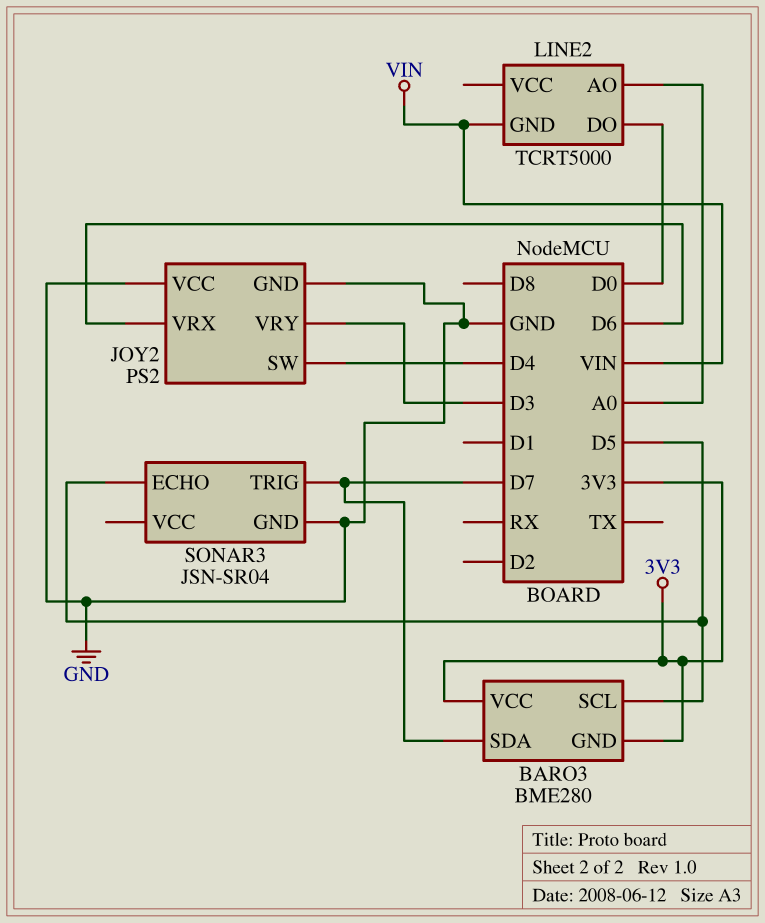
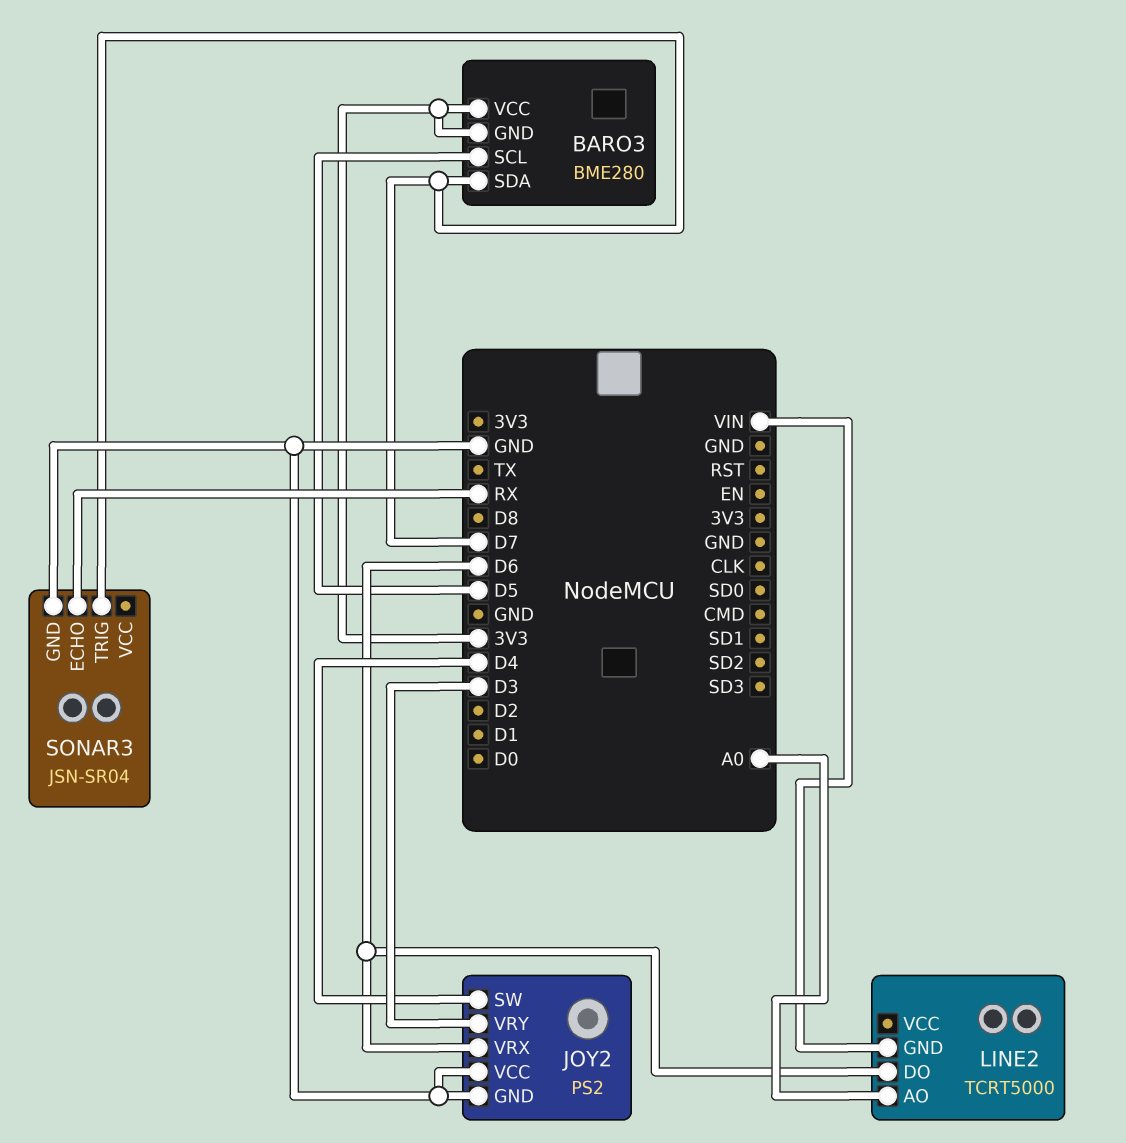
LINE2 pin DO: D0 -> D6
SONAR3 pin ECHO: D5 -> RX

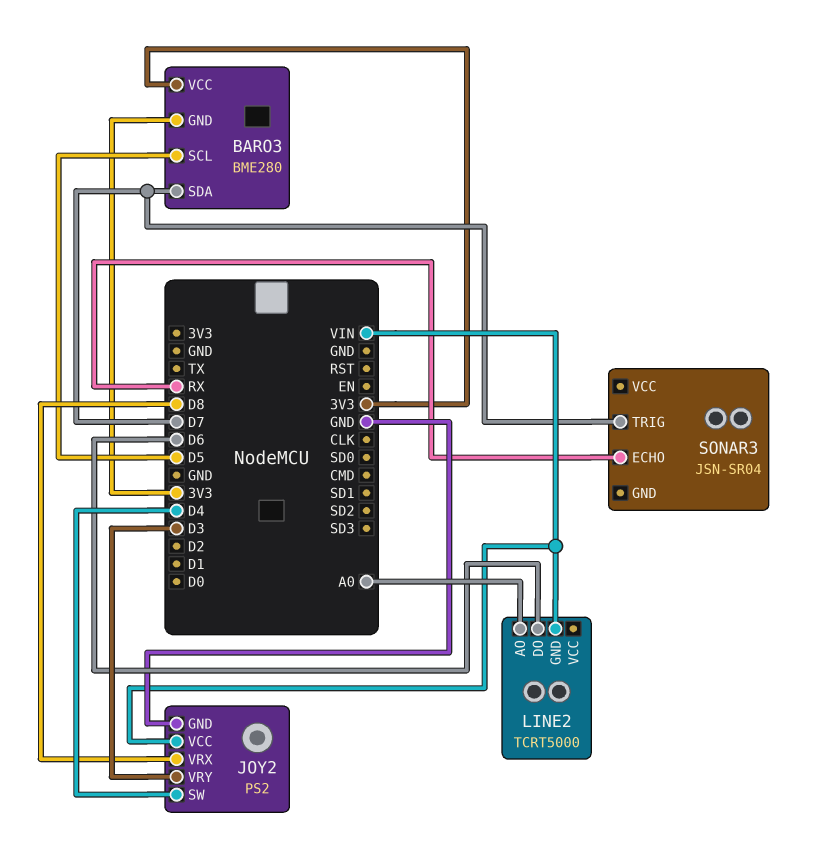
JOY2 pin VCC: GND -> VIN
JOY2 pin VRX: D6 -> D8
SONAR3 pin GND: GND -> none

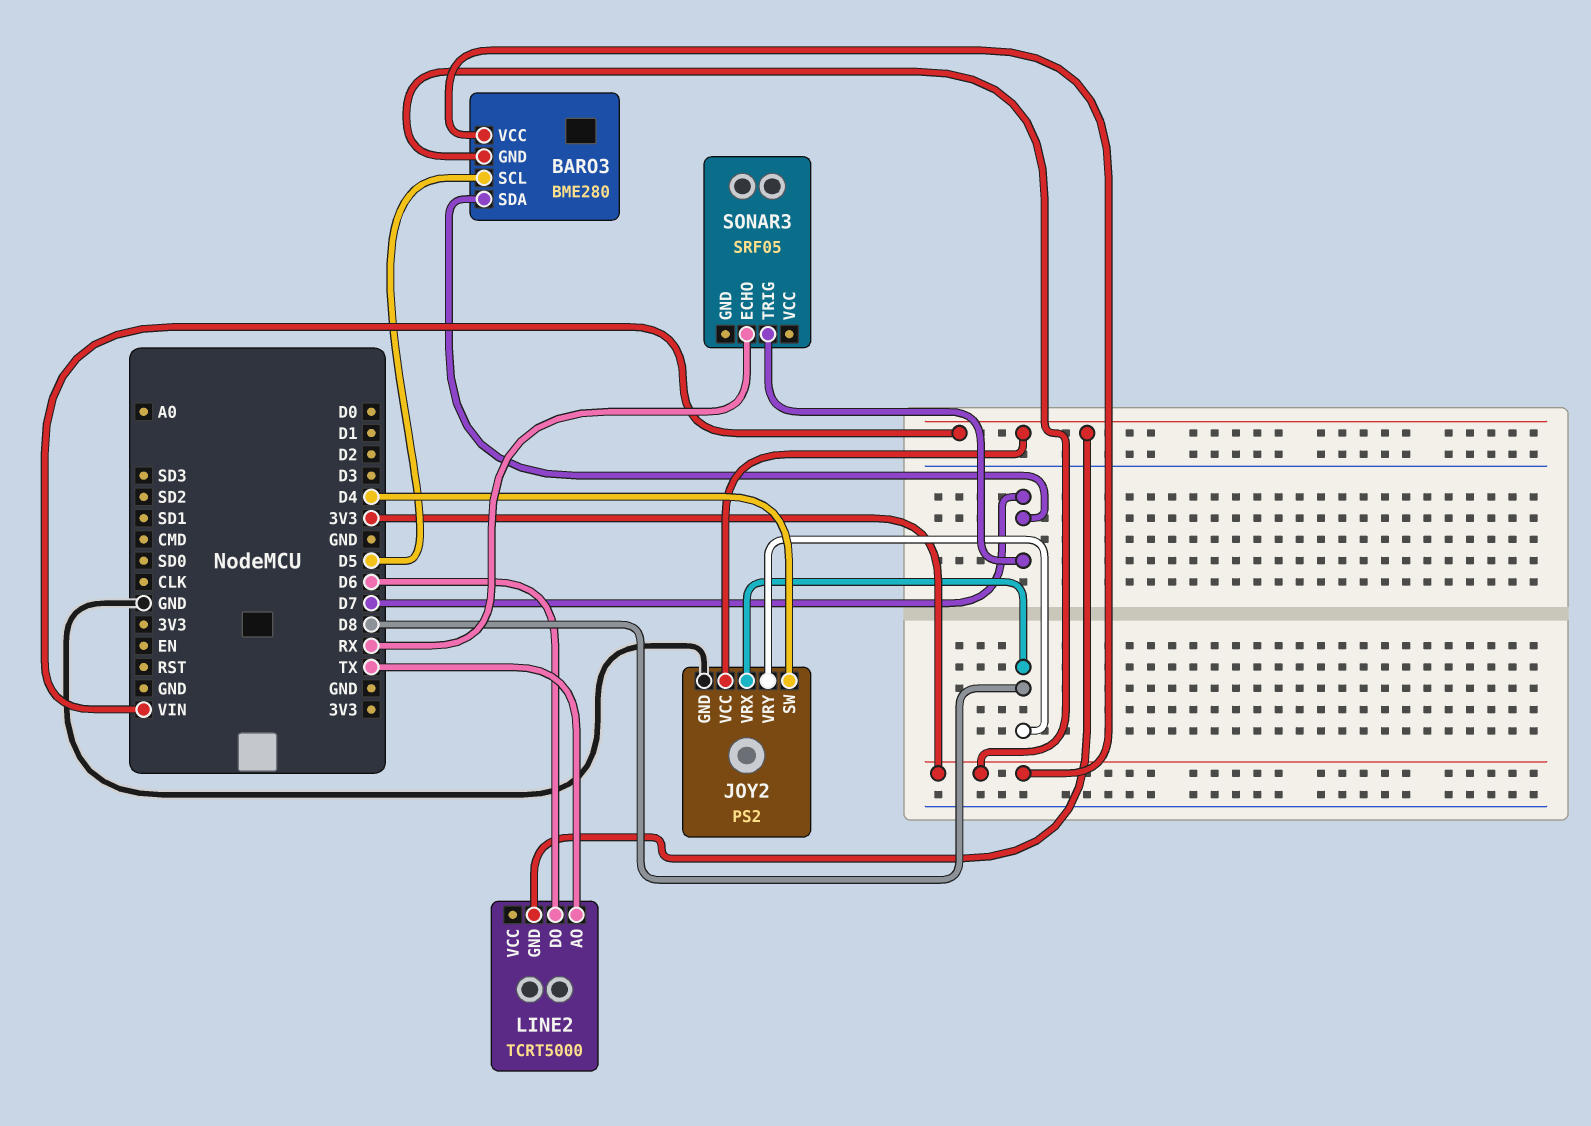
JOY2 pin VRY: D3 -> D8
LINE2 pin AO: A0 -> TX
SONAR3: JSN-SR04 -> SRF05

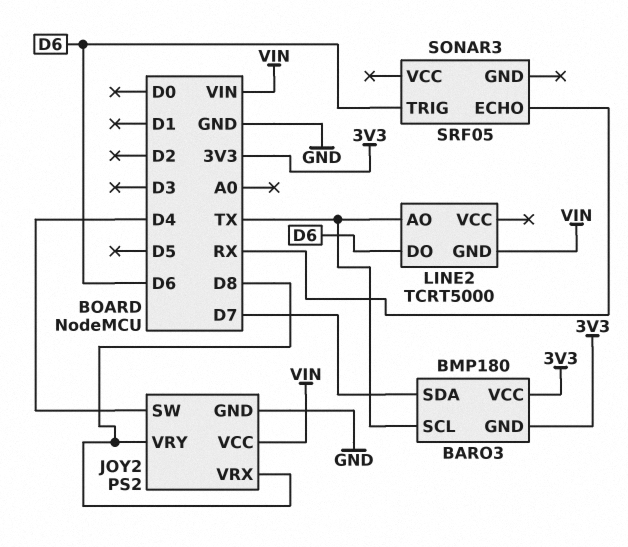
BARO3: BME280 -> BMP180
BARO3 pin SCL: D5 -> TX
SONAR3 pin TRIG: D7 -> D6

